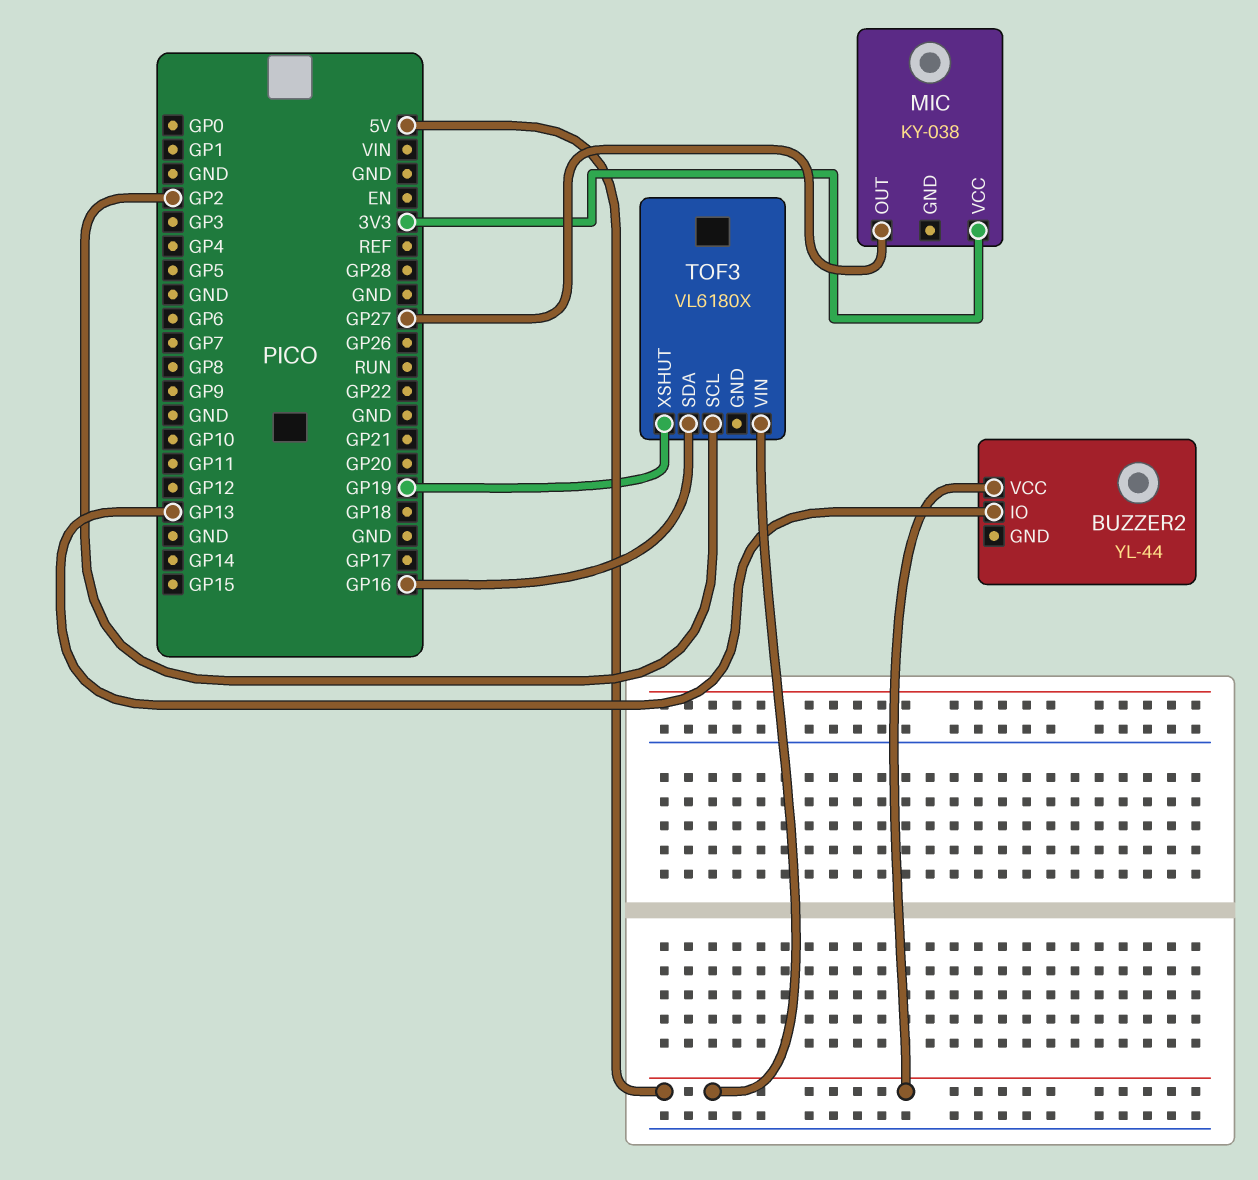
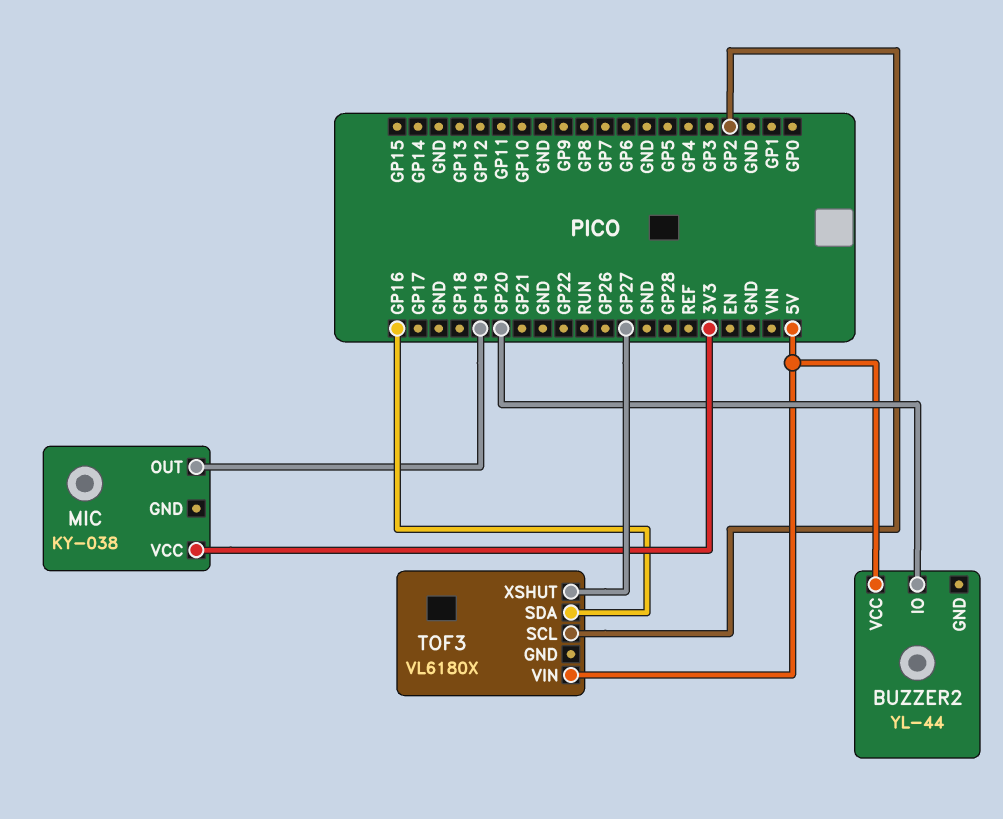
BUZZER2 pin IO: GP13 -> GP20
MIC pin OUT: GP27 -> GP19
TOF3 pin XSHUT: GP19 -> GP27

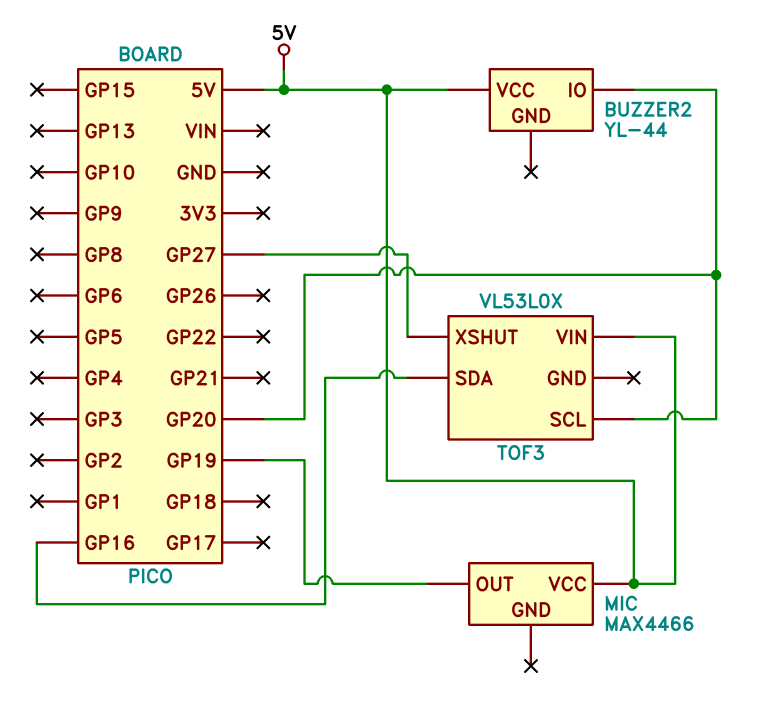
MIC: KY-038 -> MAX4466
MIC pin VCC: 3V3 -> 5V
TOF3: VL6180X -> VL53L0X
TOF3 pin SCL: GP2 -> GP20

